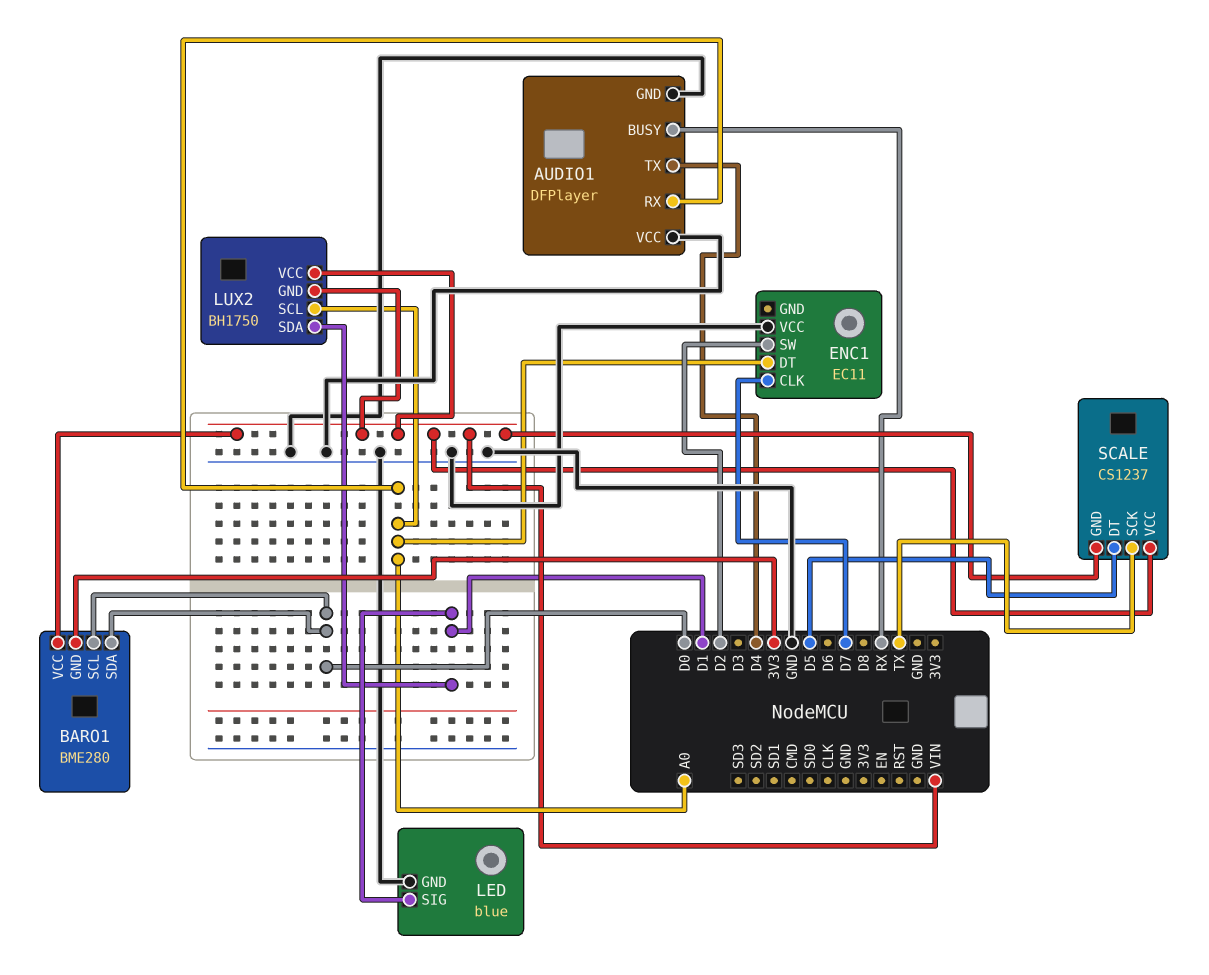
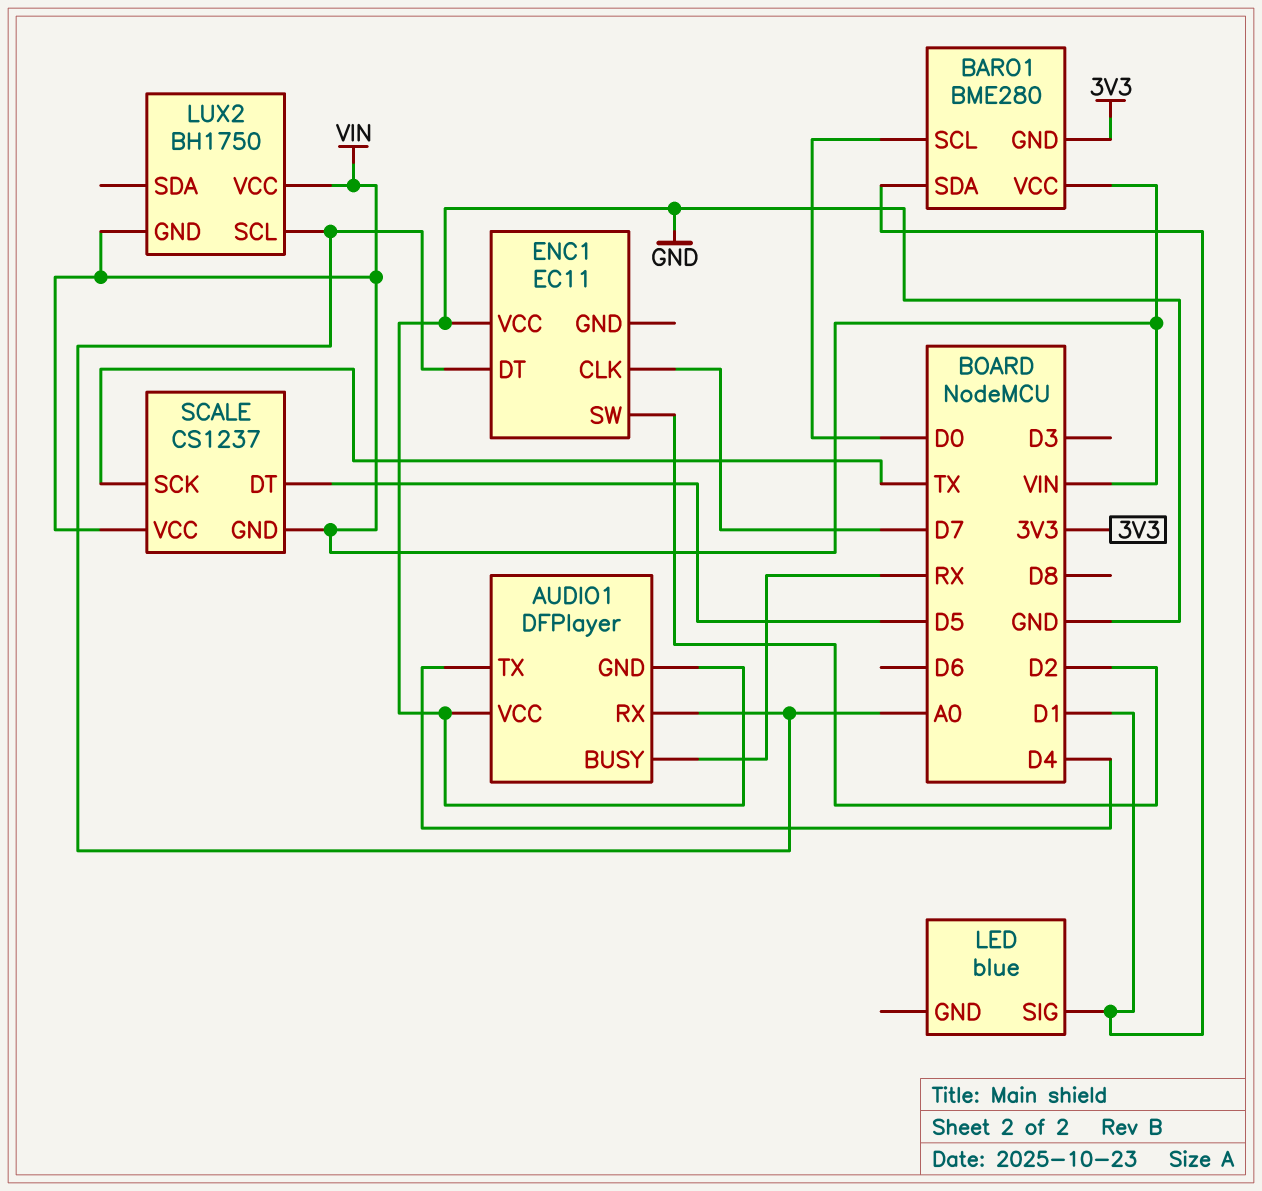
BARO1 pin SDA: D0 -> D1
LED pin GND: GND -> none
LUX2 pin SDA: D1 -> none

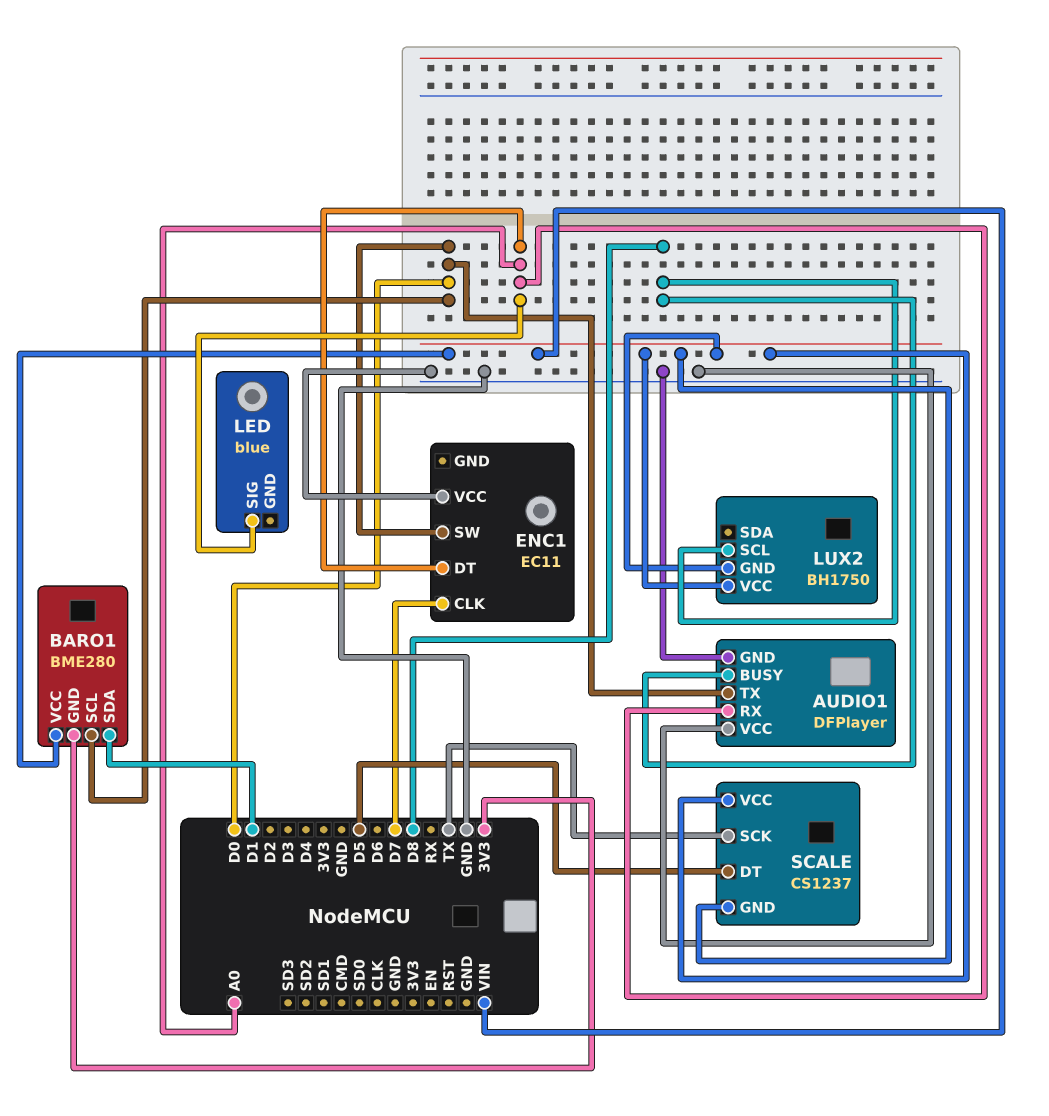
AUDIO1 pin BUSY: RX -> D8
AUDIO1 pin TX: D4 -> D0
ENC1 pin SW: D2 -> D0
LED pin SIG: D1 -> A0
LUX2 pin SCL: A0 -> D8

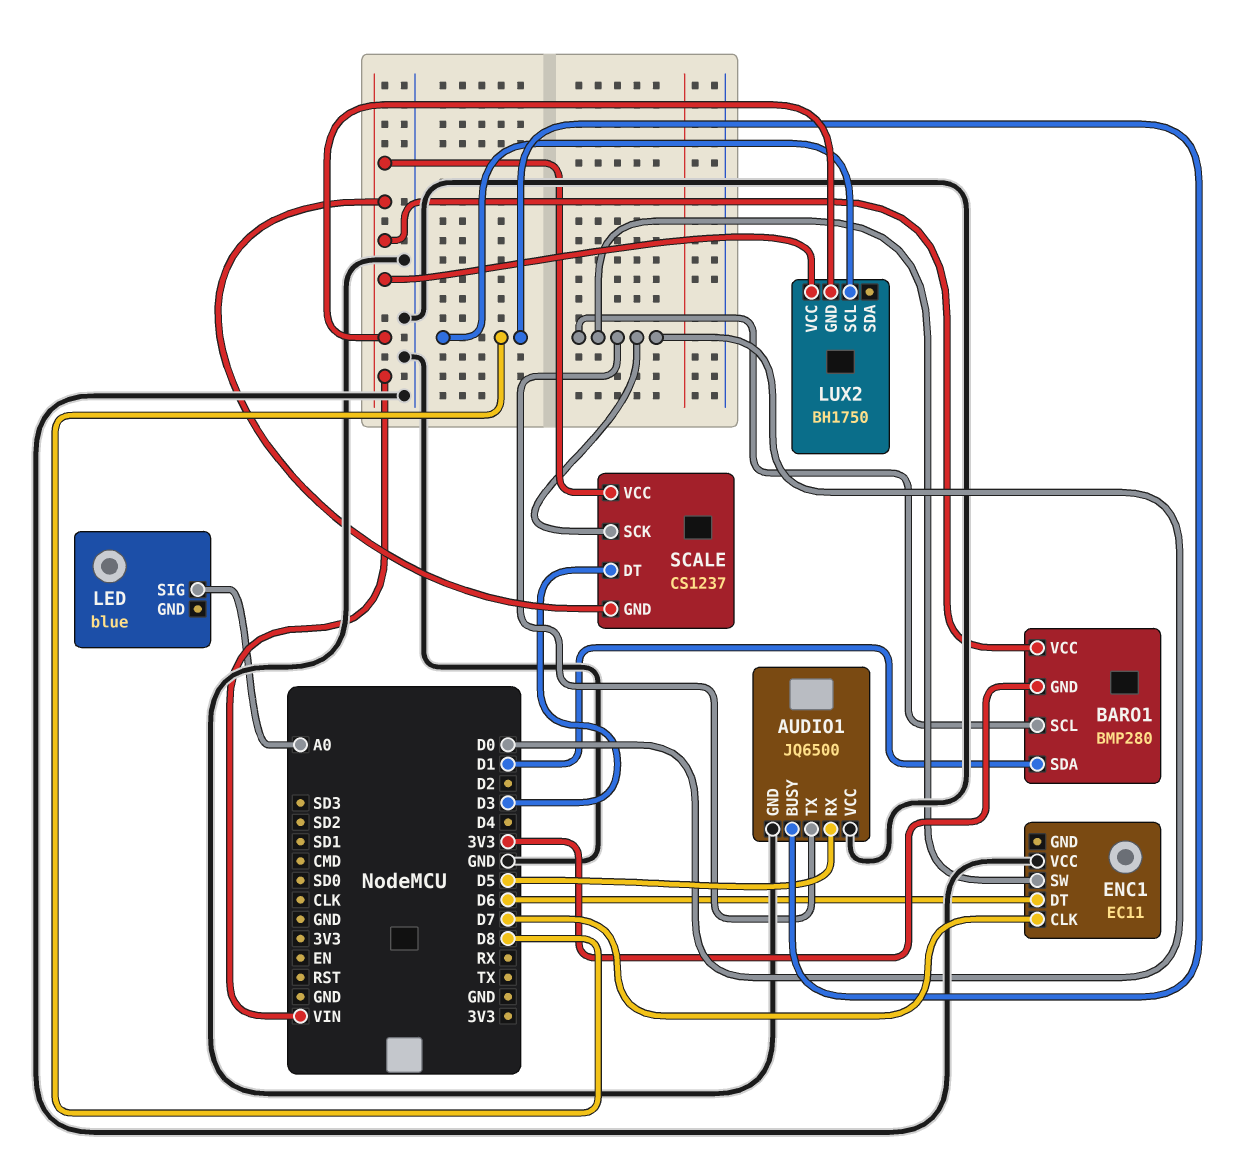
AUDIO1: DFPlayer -> JQ6500
AUDIO1 pin RX: A0 -> D5
BARO1: BME280 -> BMP280
ENC1 pin DT: A0 -> D6
SCALE pin DT: D5 -> D3
SCALE pin SCK: TX -> D0

